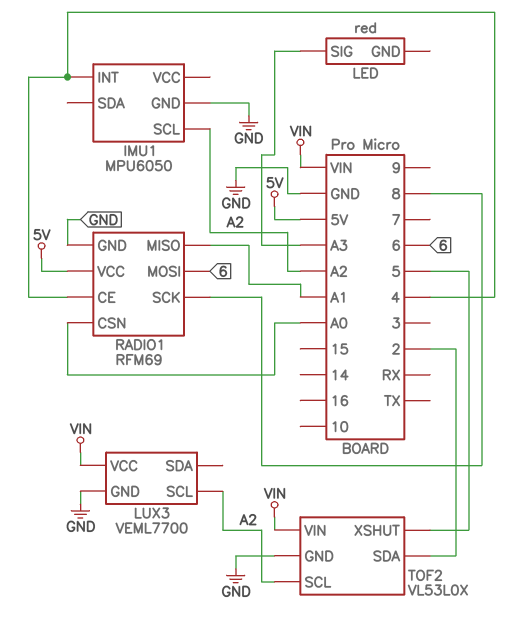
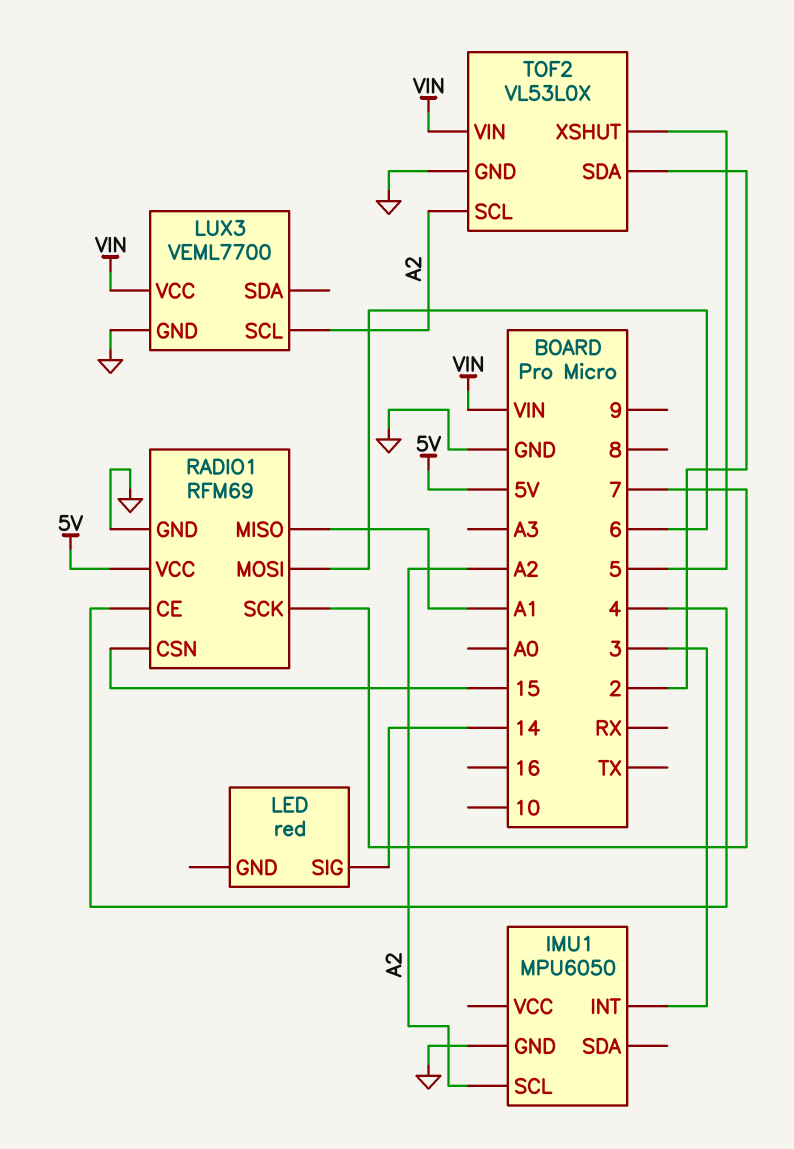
IMU1 pin INT: 4 -> 3
LED pin SIG: A3 -> 14
RADIO1 pin CSN: A0 -> 15
RADIO1 pin SCK: 8 -> 7

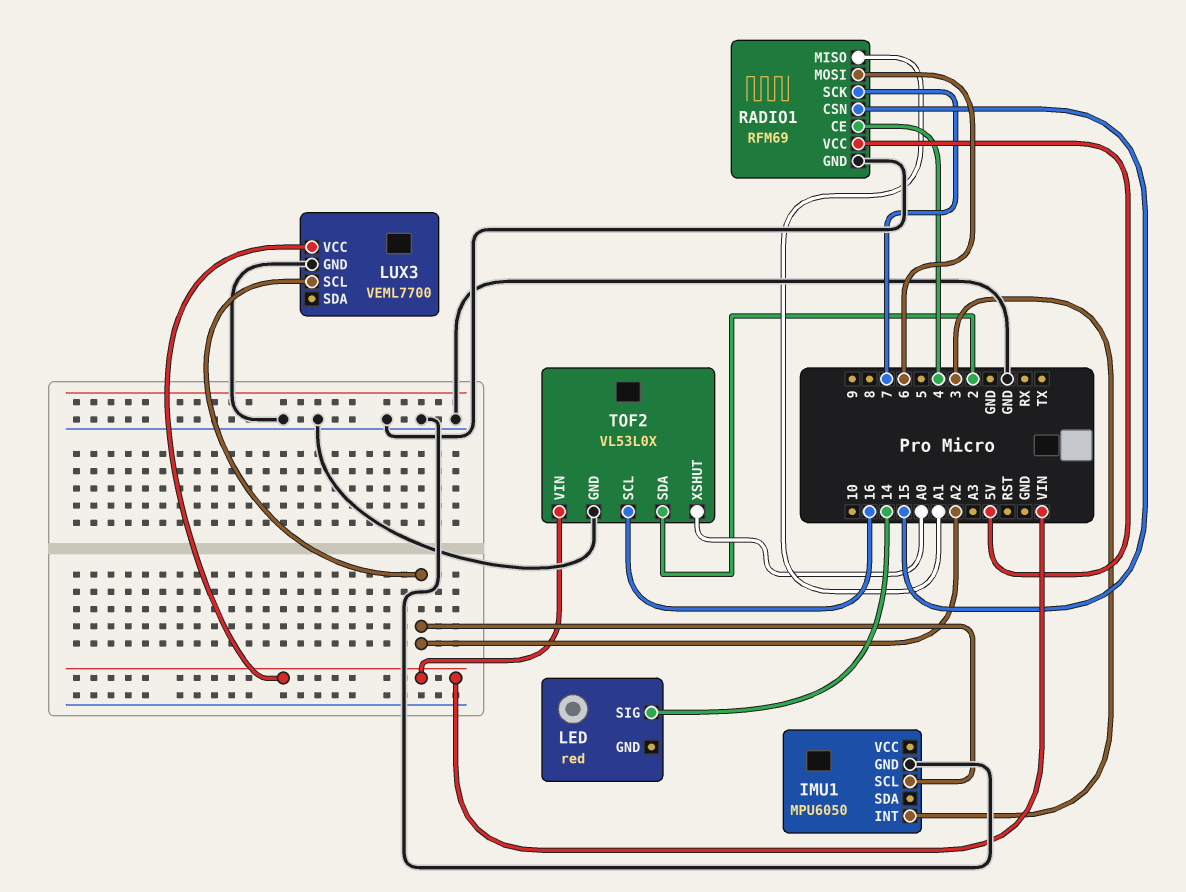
TOF2 pin SCL: A2 -> 16
TOF2 pin XSHUT: 5 -> A0

